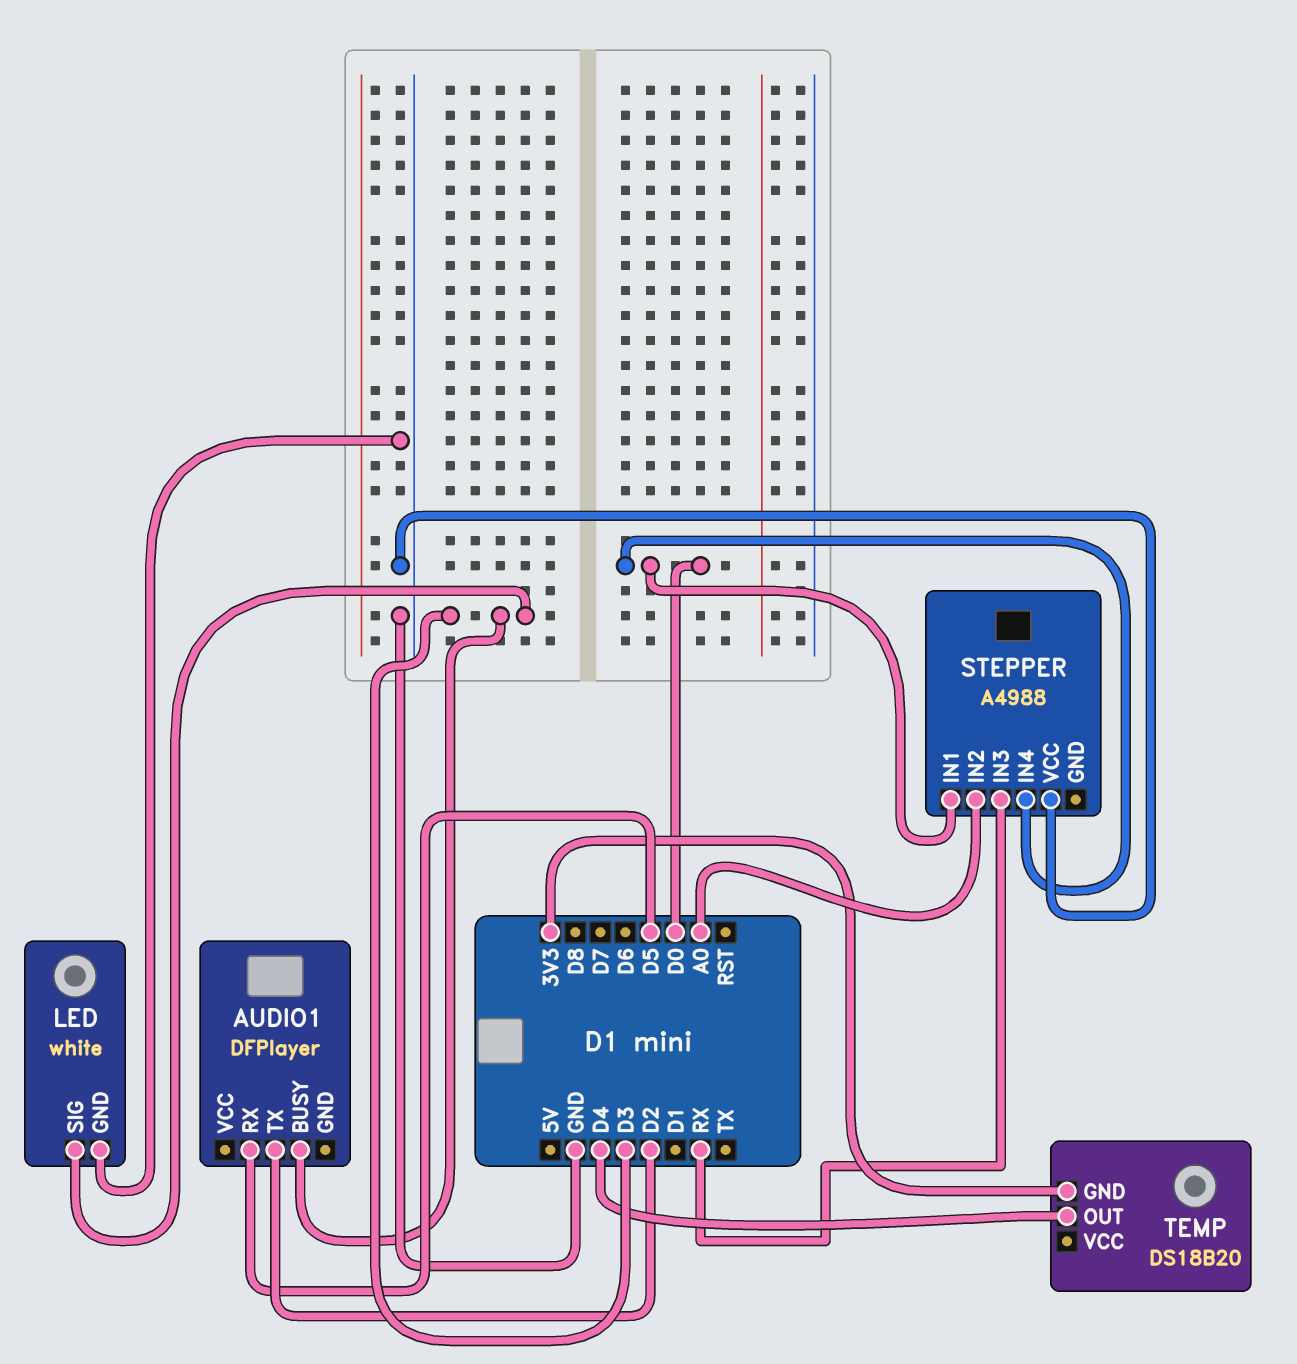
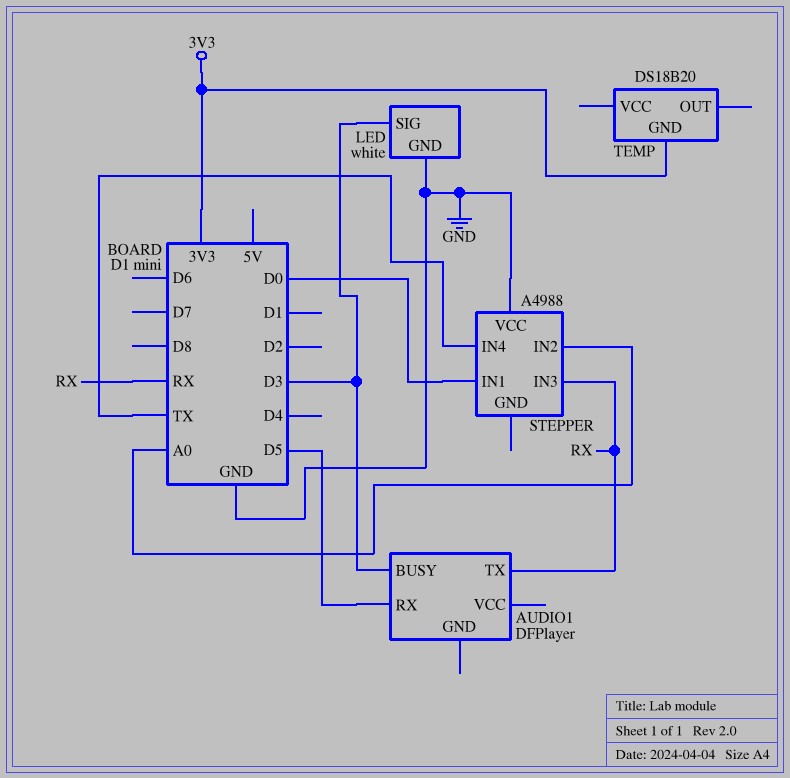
AUDIO1 pin TX: D2 -> RX
STEPPER pin IN4: D0 -> TX
TEMP pin OUT: D4 -> none

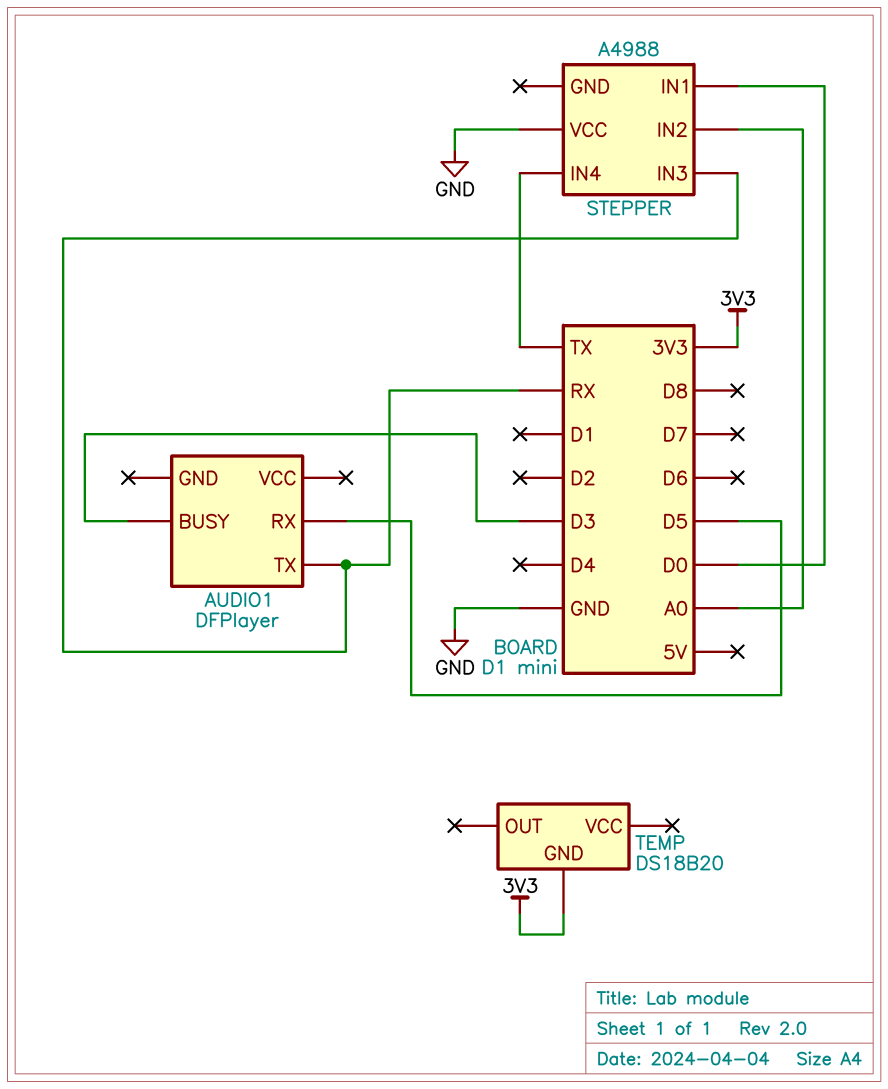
LED: white -> none
LED pin GND: GND -> none
LED pin SIG: D3 -> none

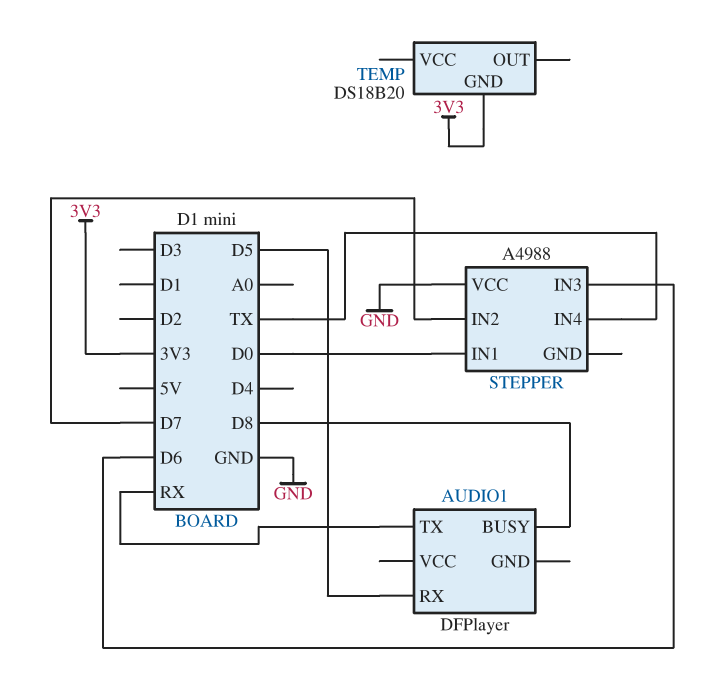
AUDIO1 pin BUSY: D3 -> D8
STEPPER pin IN2: A0 -> D7
STEPPER pin IN3: RX -> D6

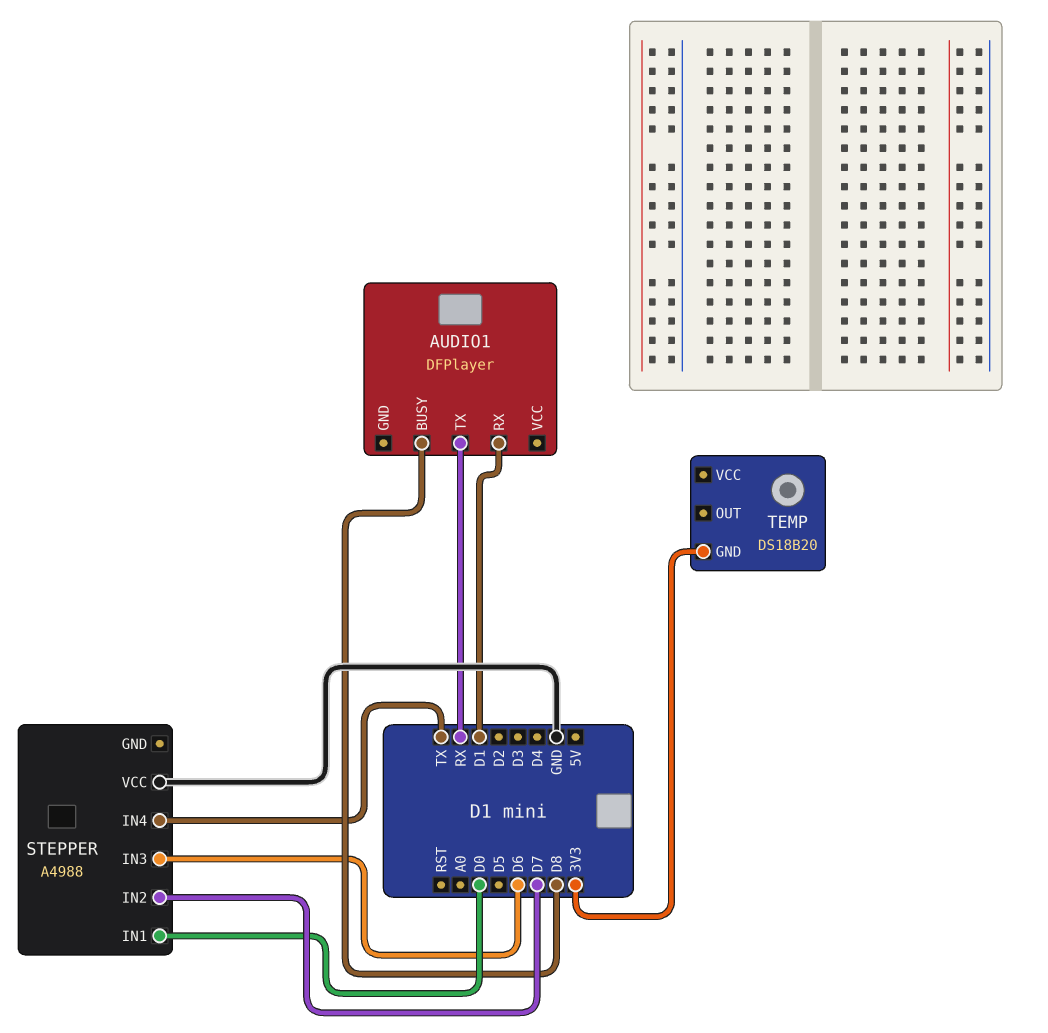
AUDIO1 pin RX: D5 -> D1

